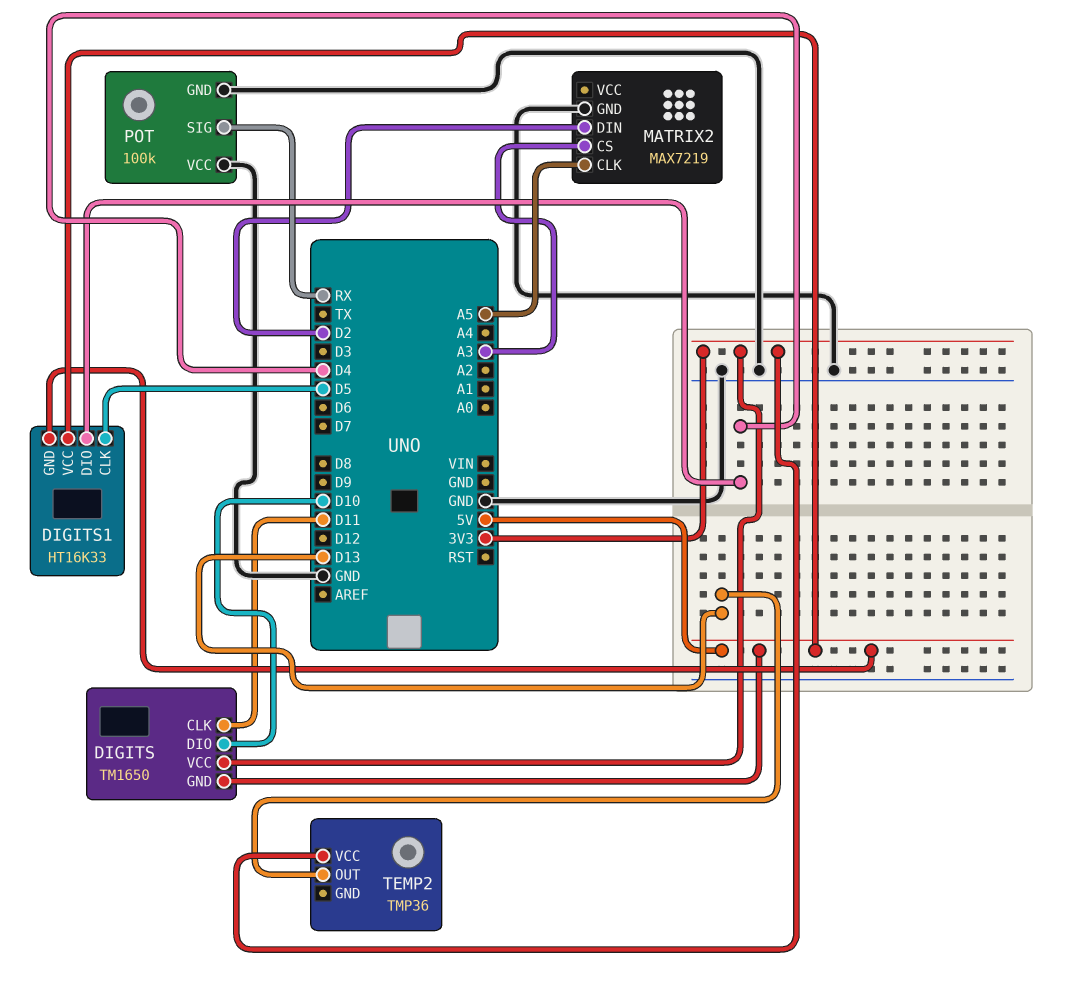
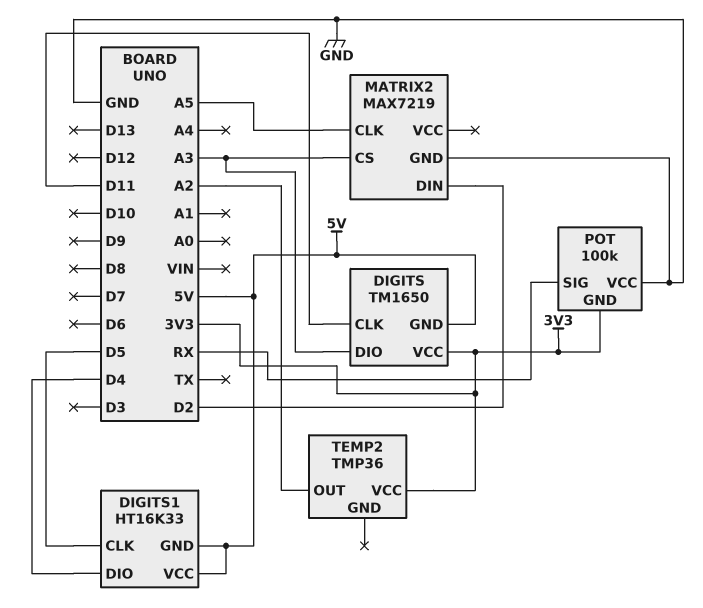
DIGITS pin DIO: D10 -> A3
POT pin GND: GND -> 3V3
TEMP2 pin OUT: D13 -> A2

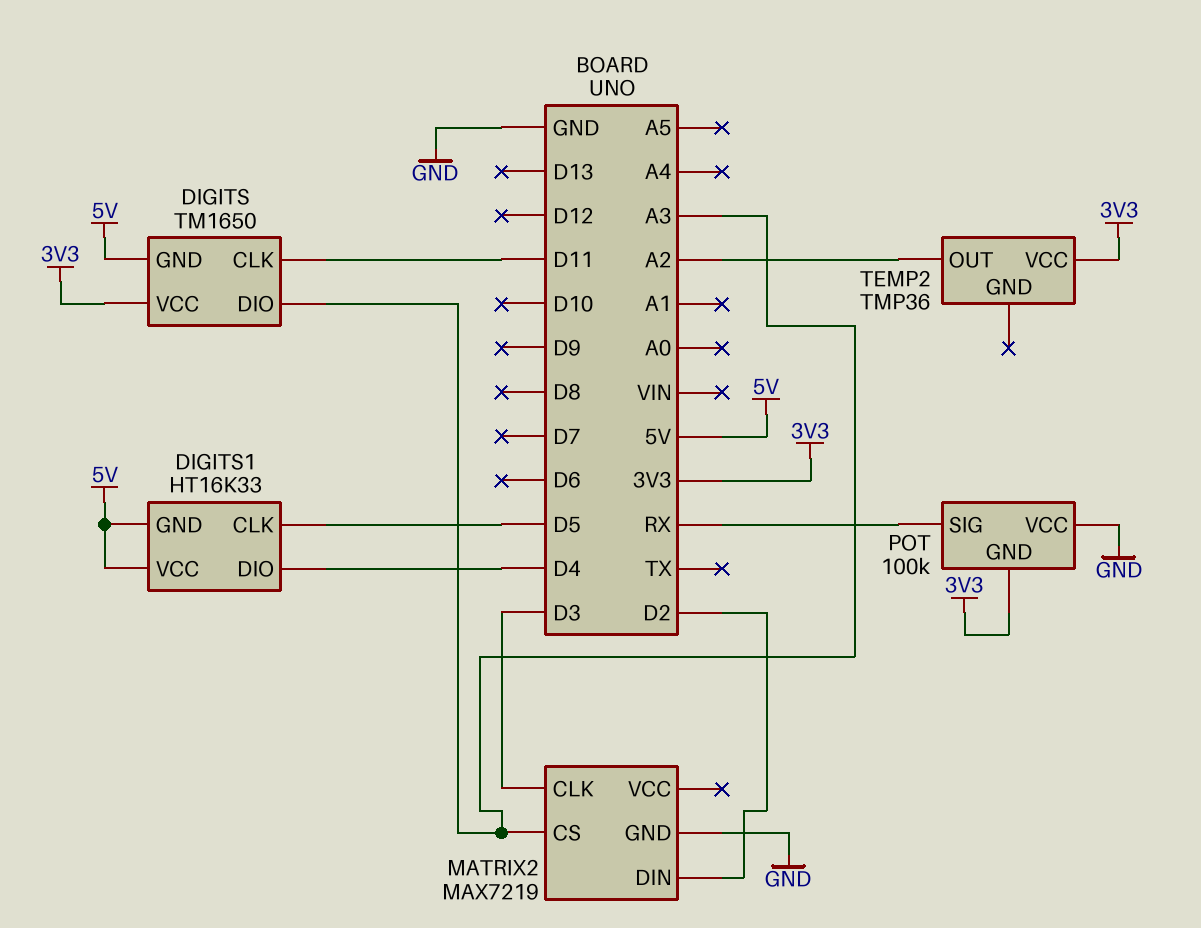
MATRIX2 pin CLK: A5 -> D3

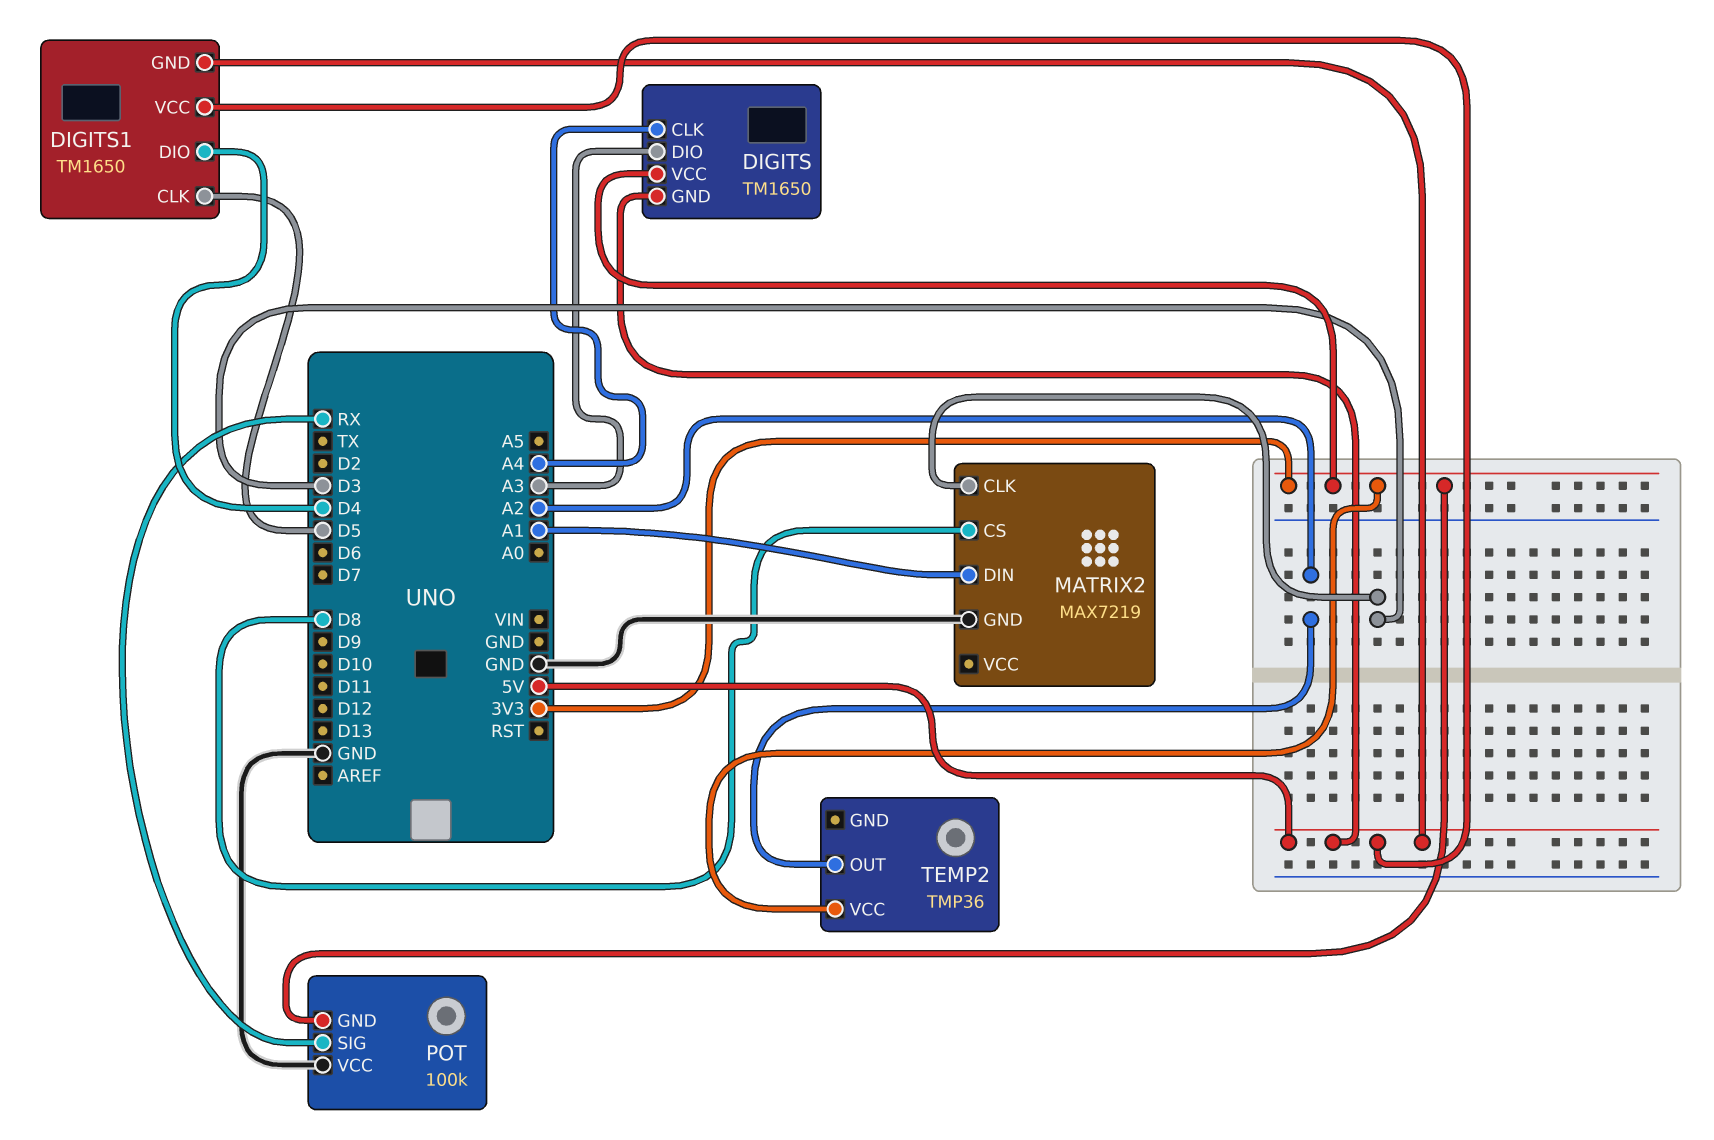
DIGITS pin CLK: D11 -> A4
DIGITS1: HT16K33 -> TM1650
MATRIX2 pin CS: A3 -> D8
MATRIX2 pin DIN: D2 -> A1

